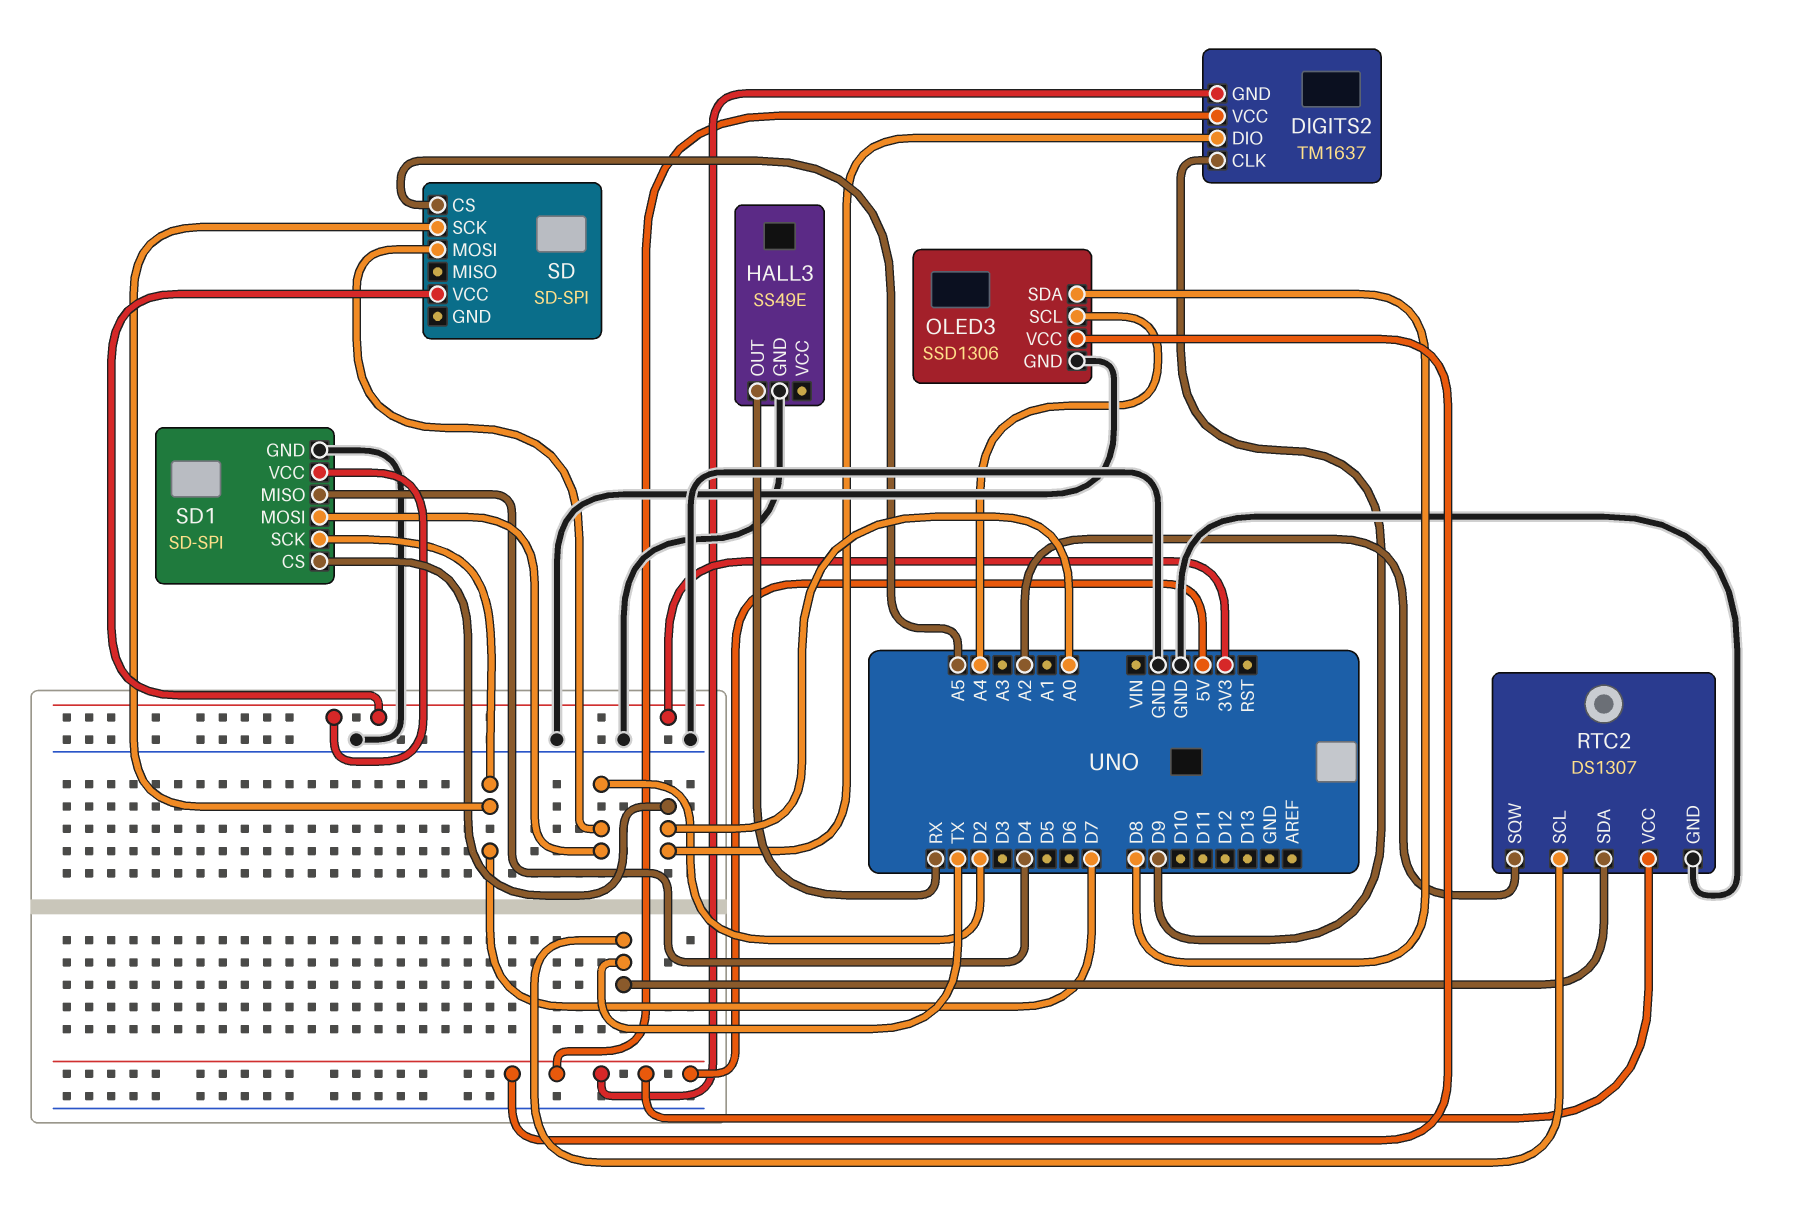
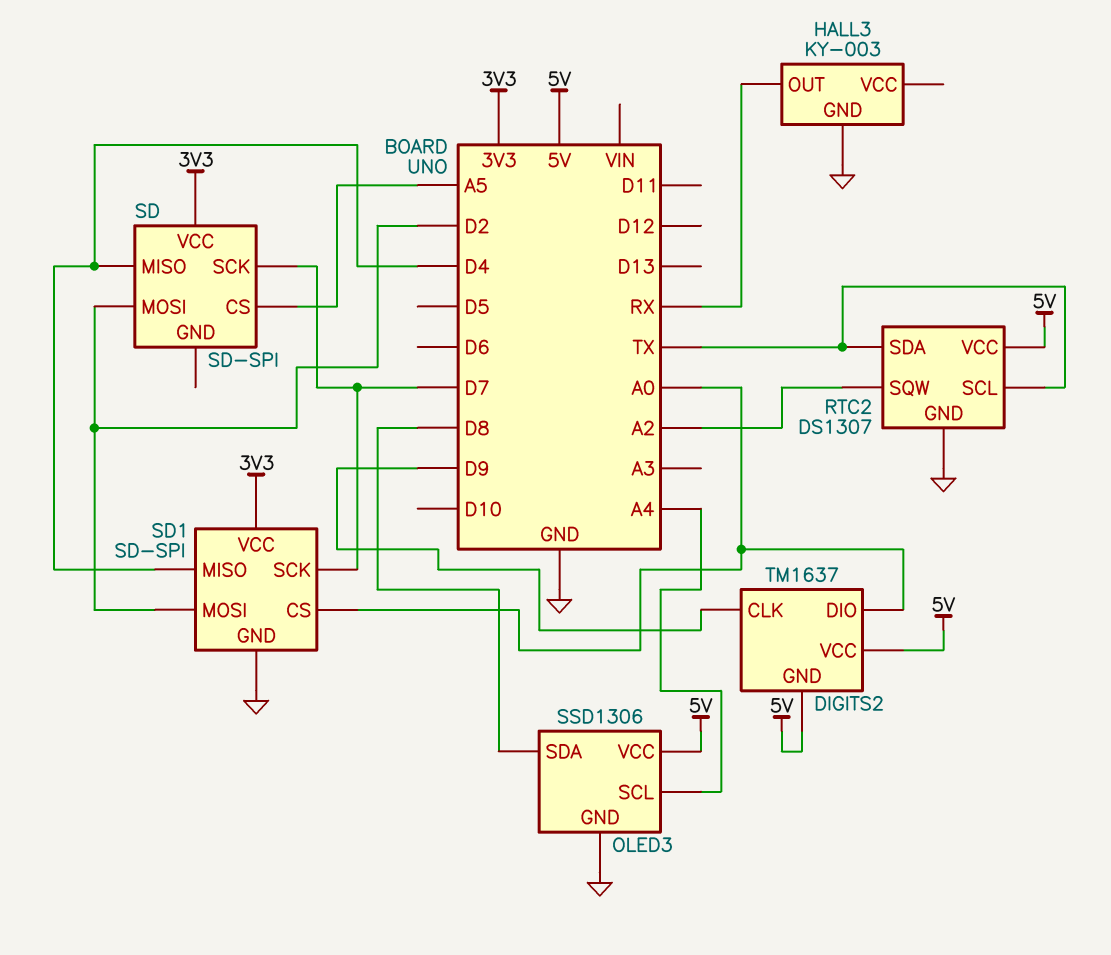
HALL3: SS49E -> KY-003
SD pin MISO: none -> D4

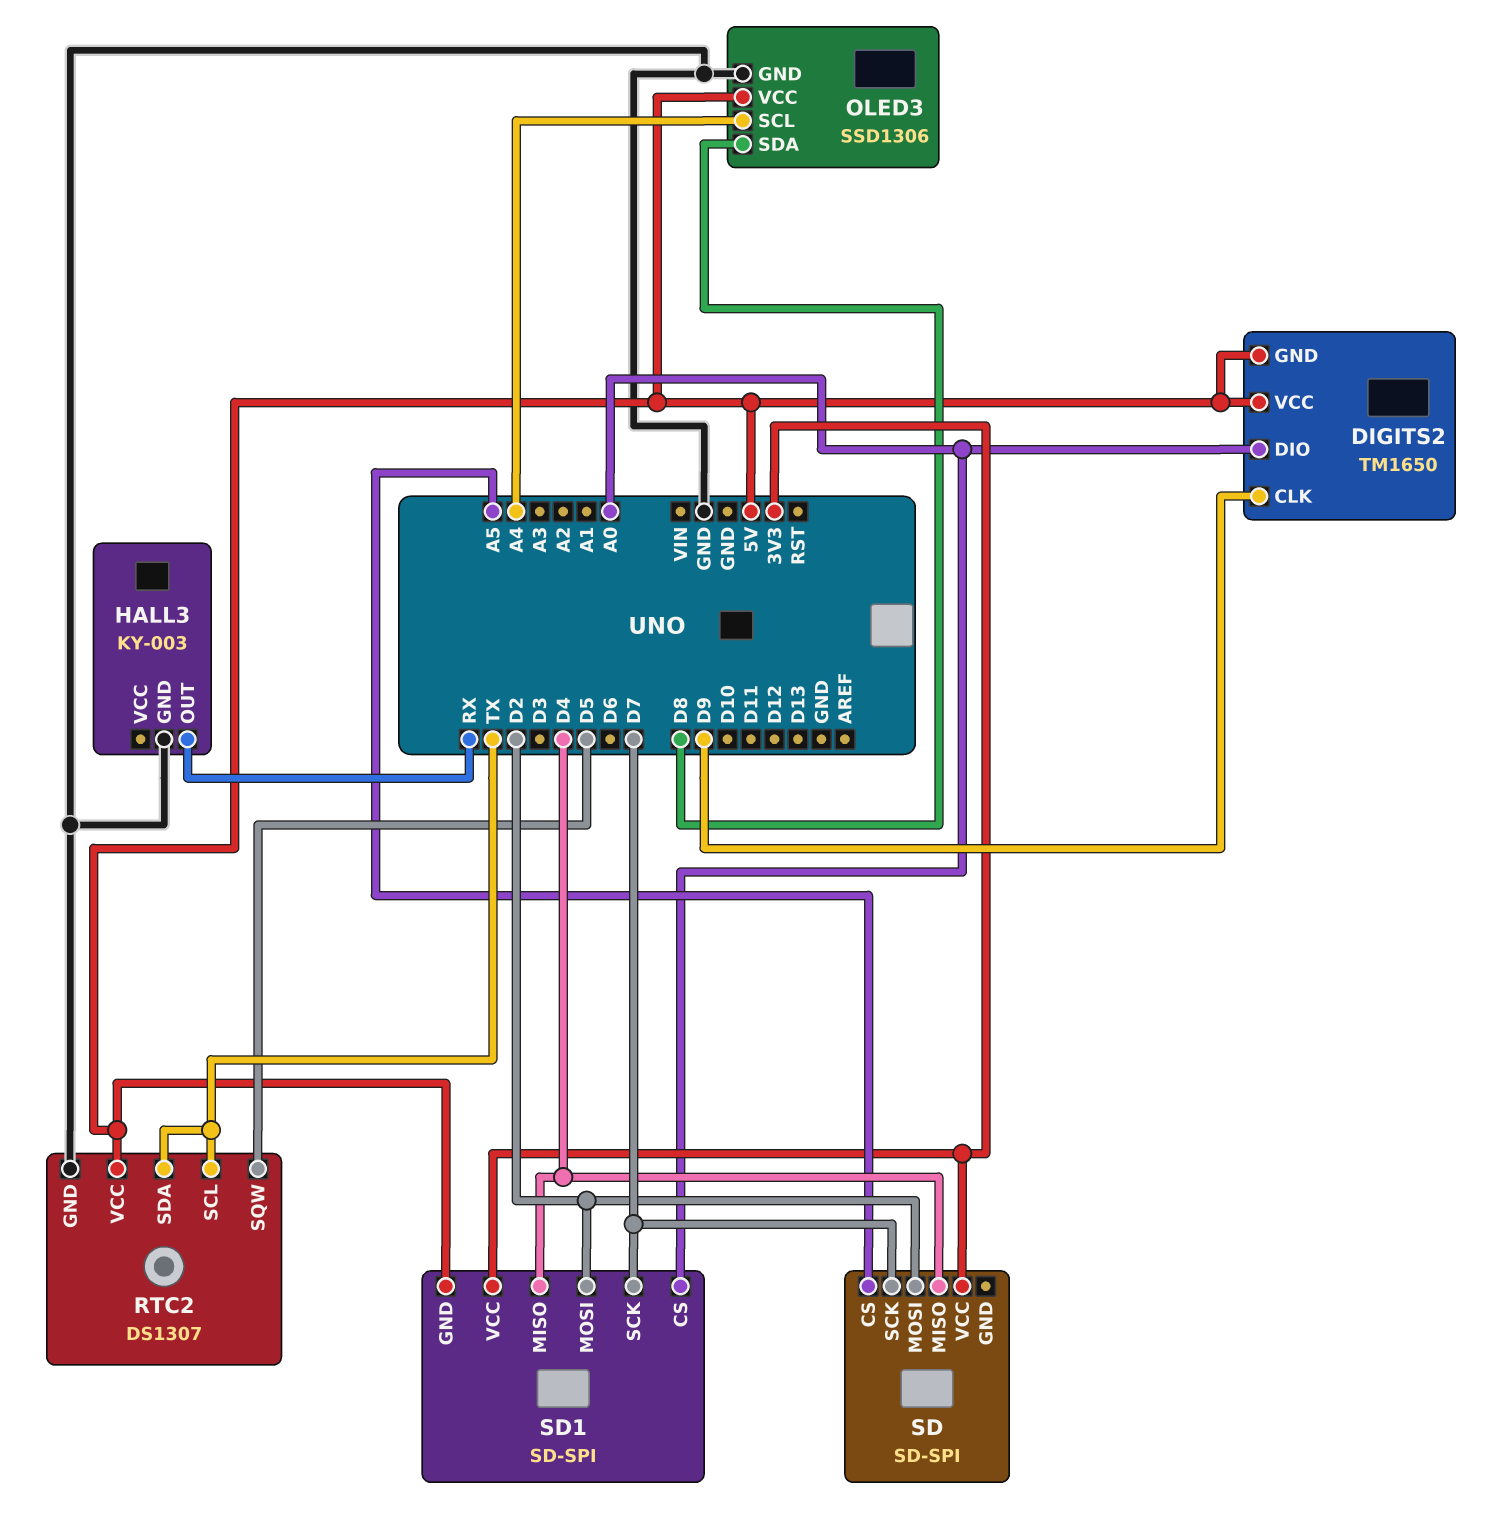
DIGITS2: TM1637 -> TM1650
RTC2 pin SQW: A2 -> D5
SD1 pin GND: GND -> 5V

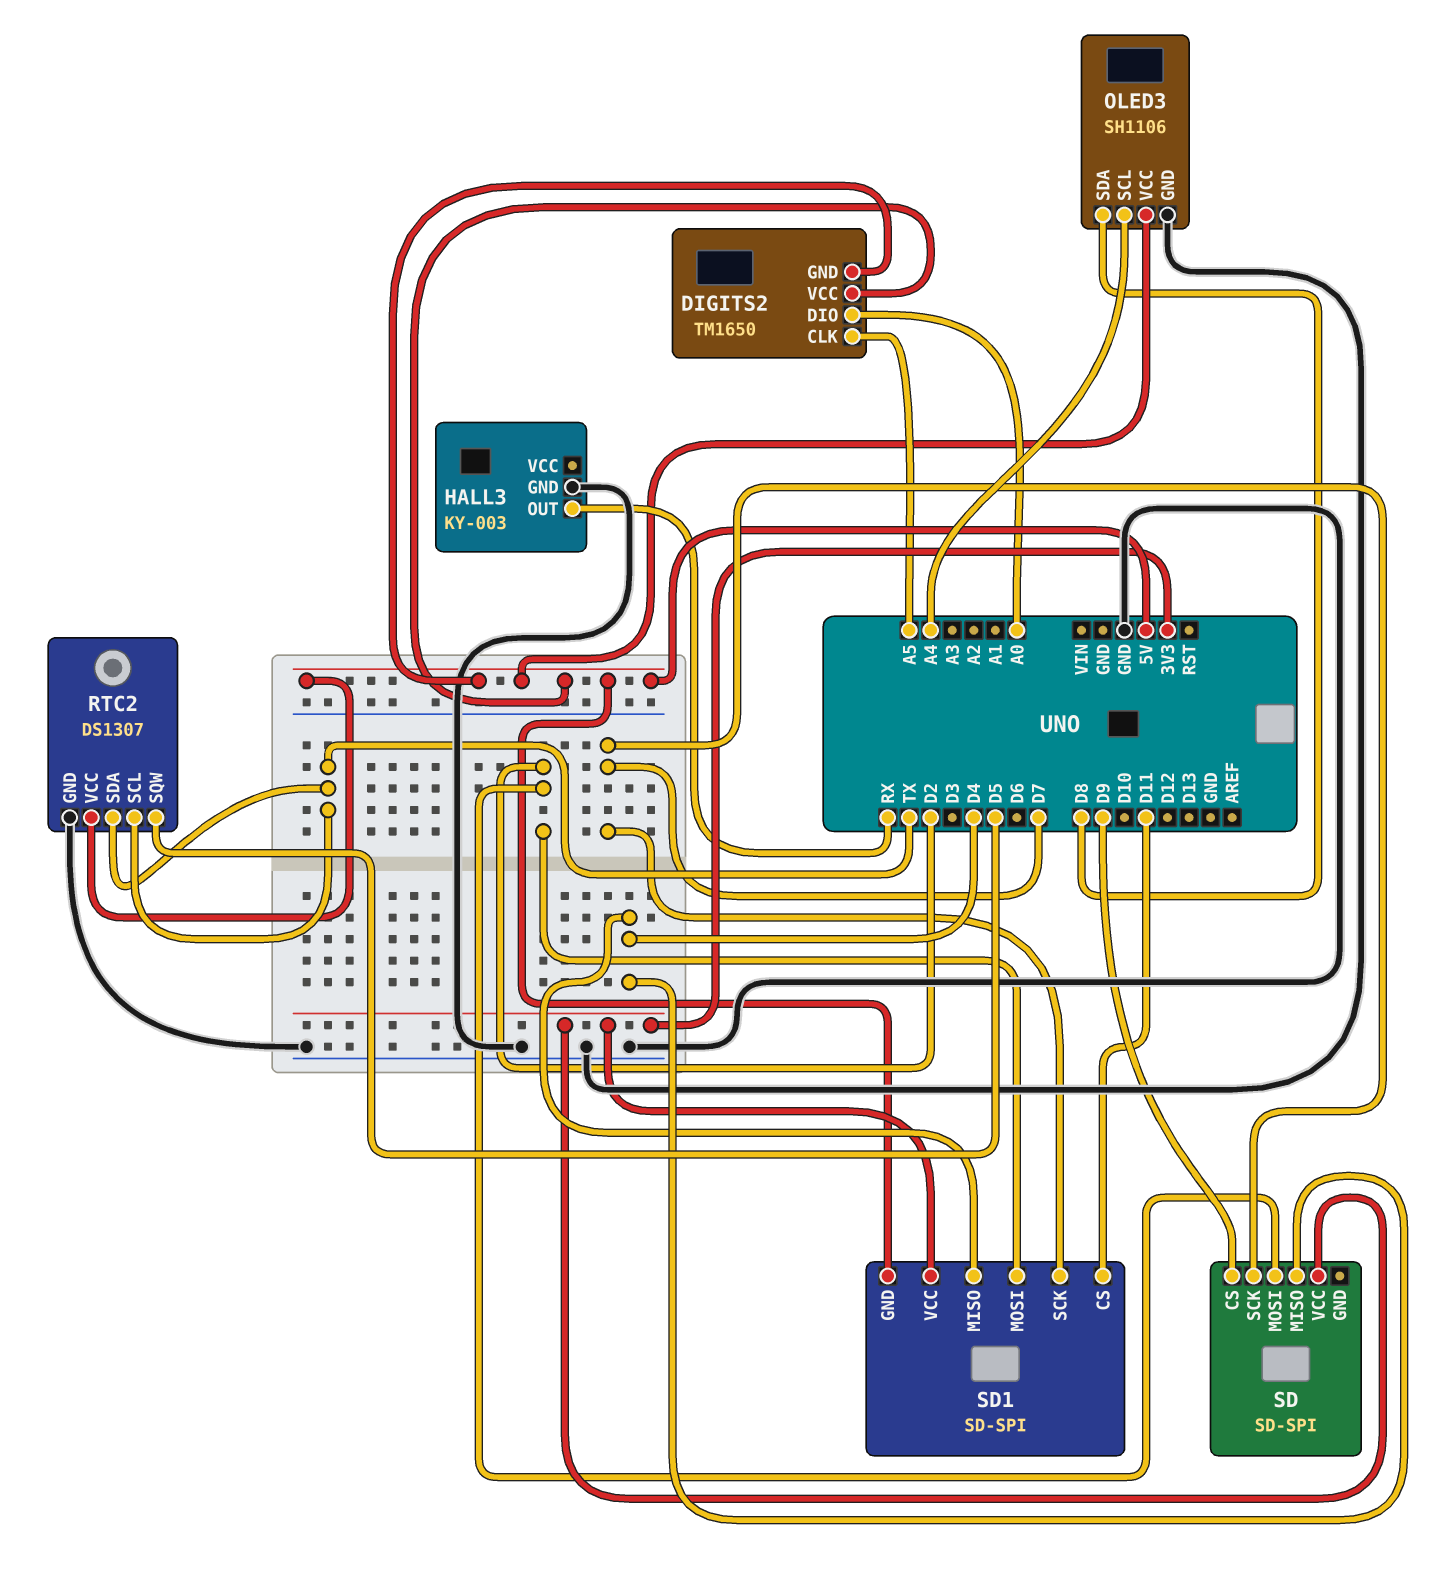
DIGITS2 pin CLK: D9 -> A5
OLED3: SSD1306 -> SH1106
SD pin CS: A5 -> D9
SD1 pin CS: A0 -> D11

